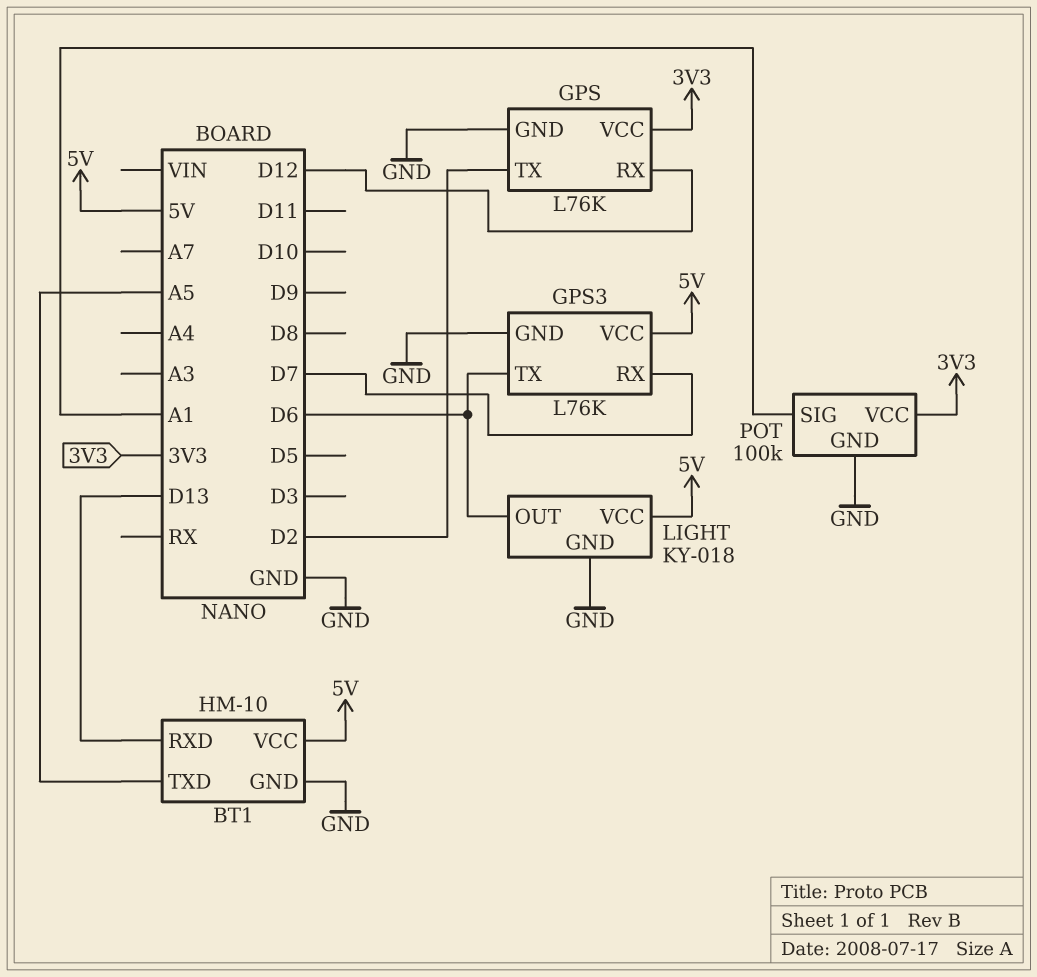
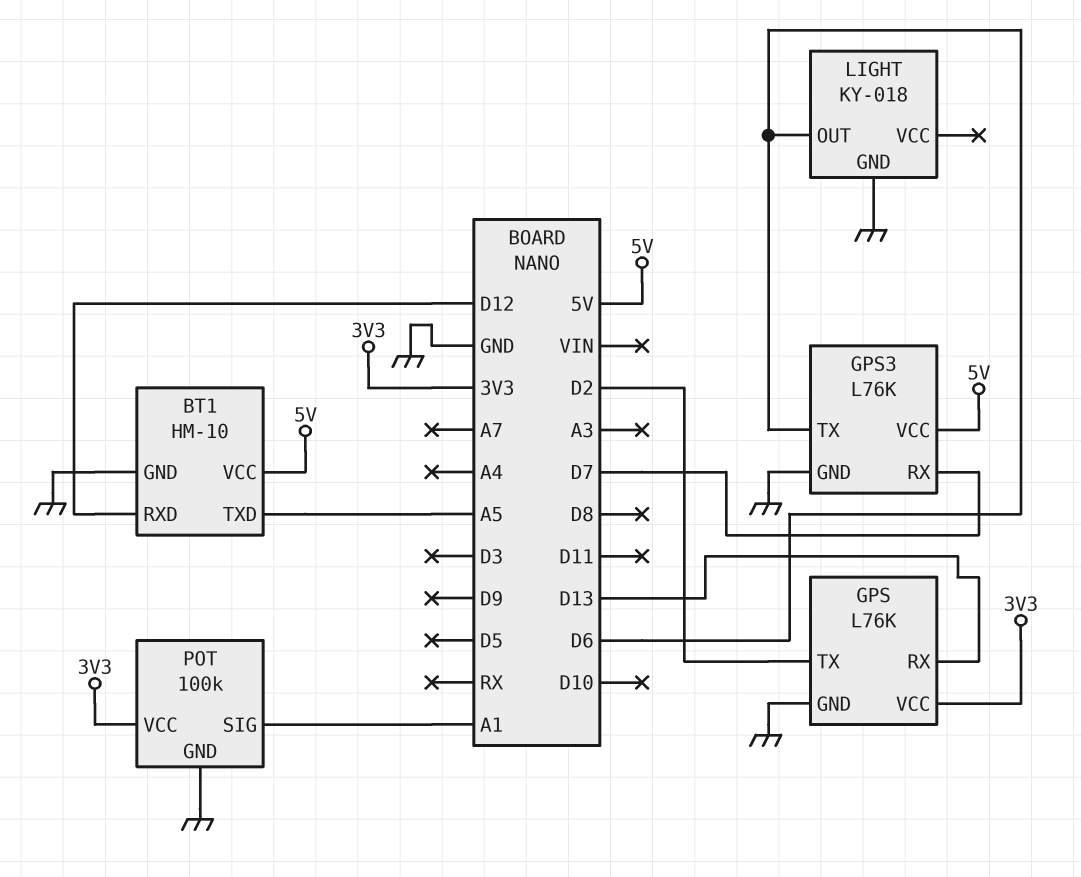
BT1 pin RXD: D13 -> D12
GPS pin RX: D12 -> D13
LIGHT pin VCC: 5V -> none

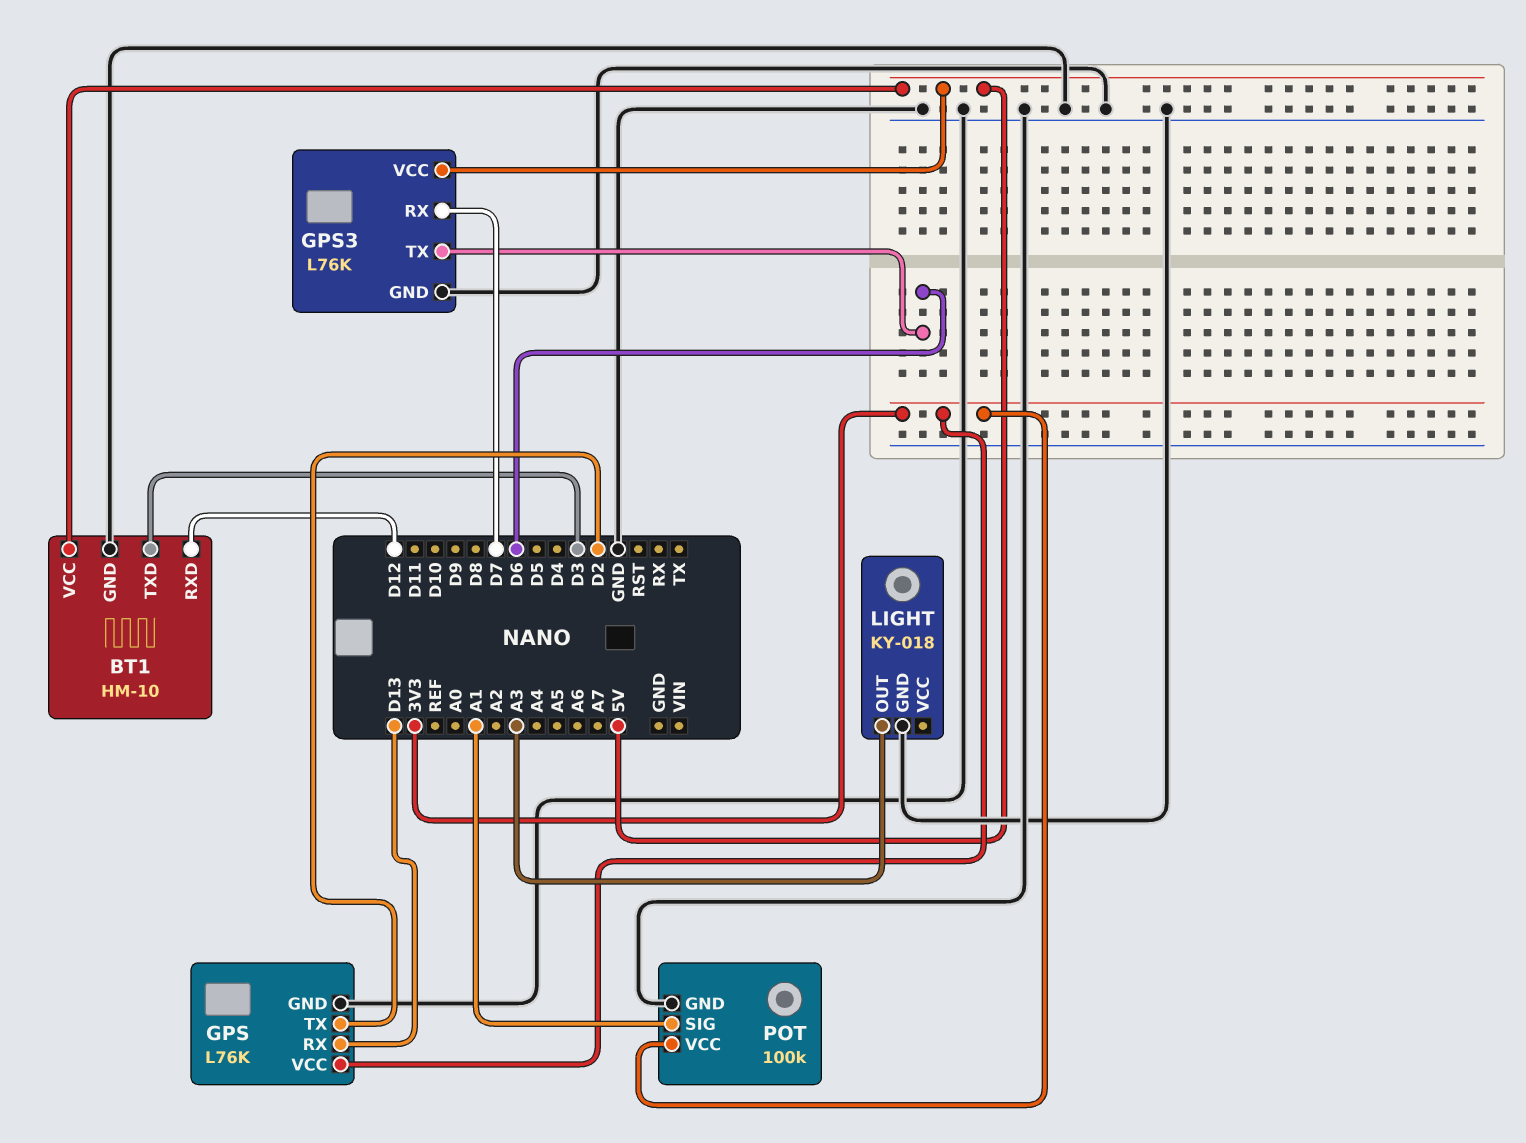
BT1 pin TXD: A5 -> D3
LIGHT pin OUT: D6 -> A3

